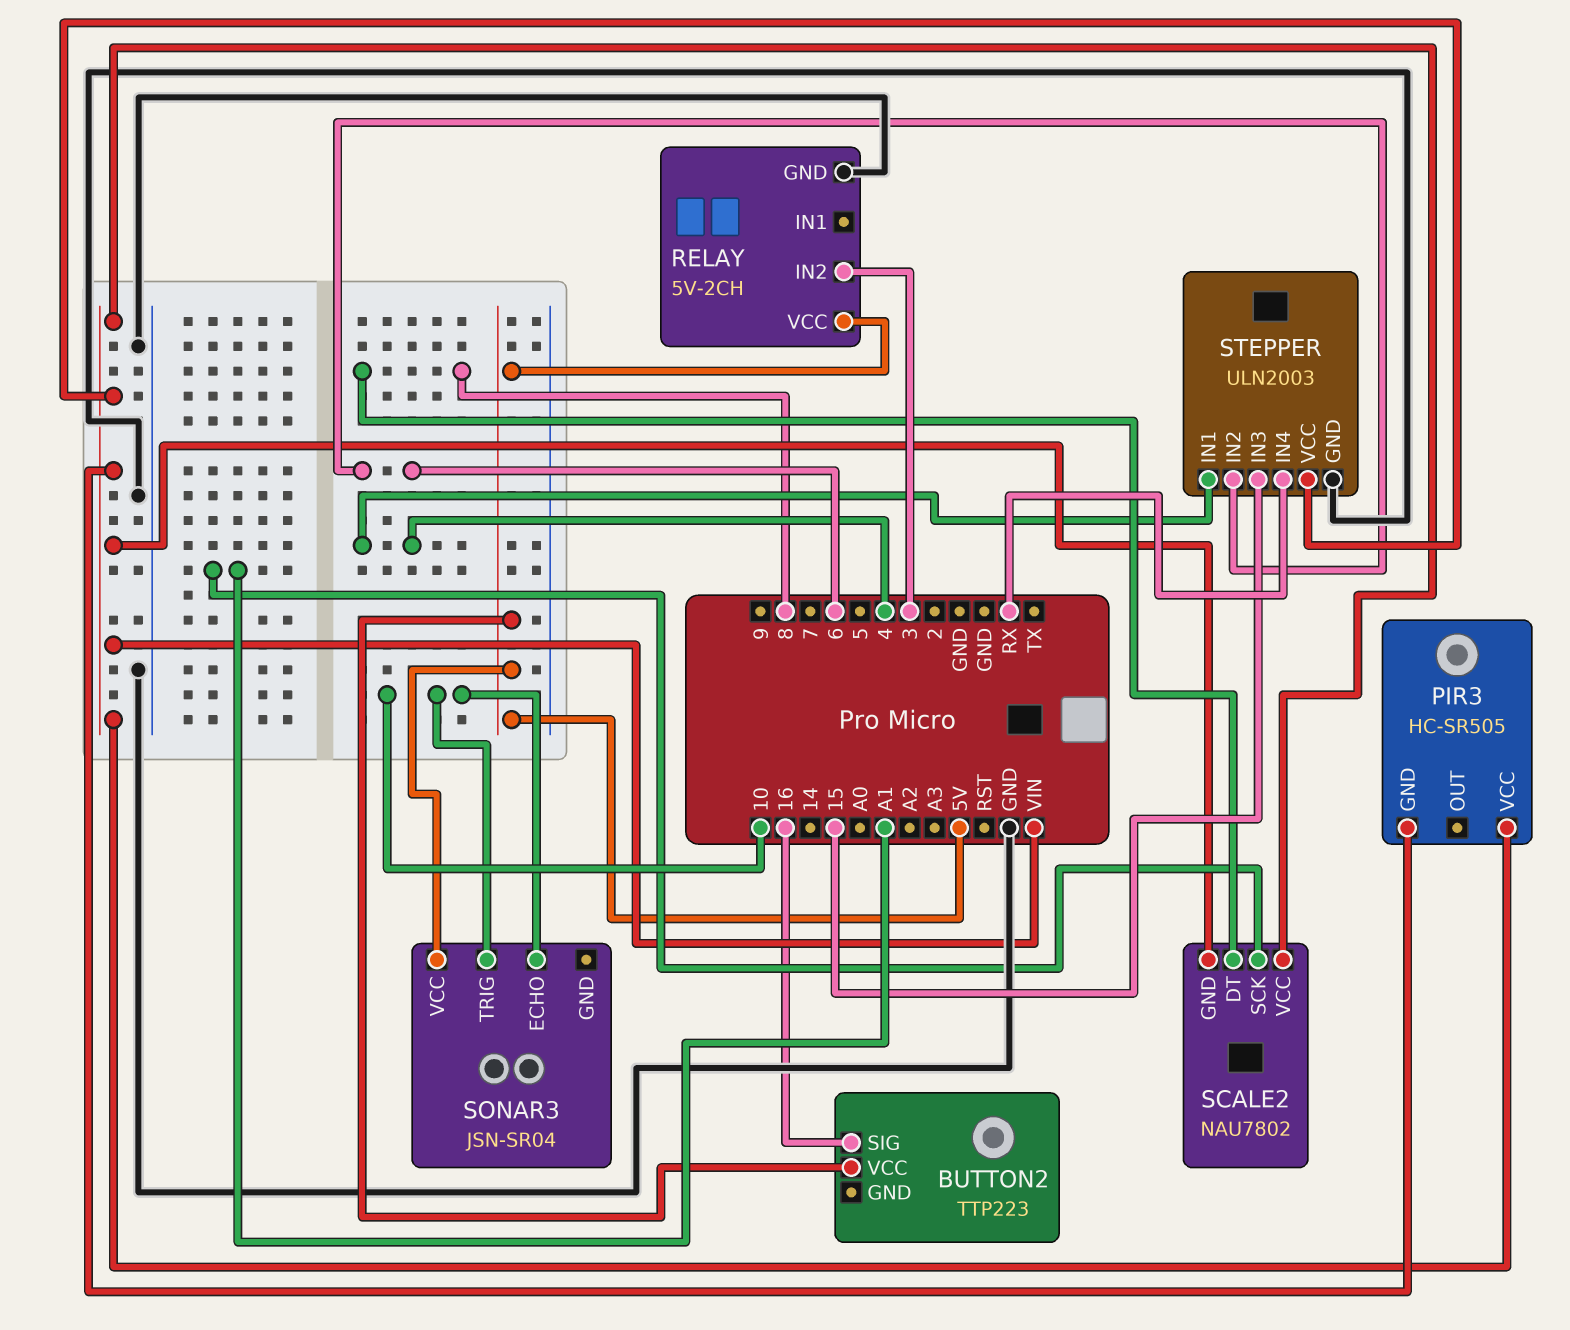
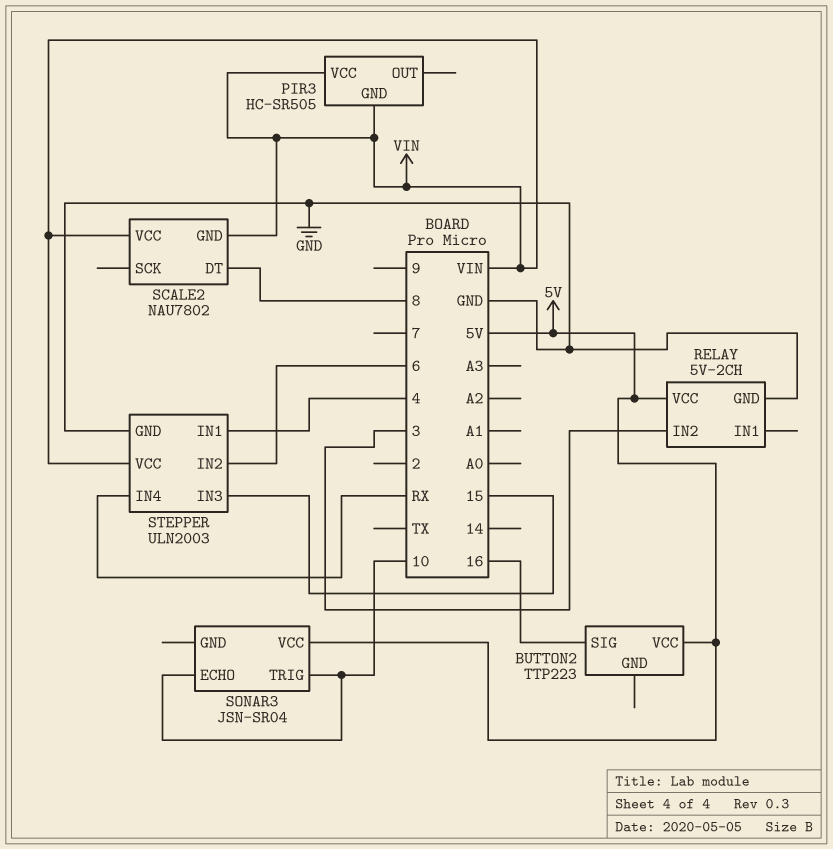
SCALE2 pin SCK: A1 -> none

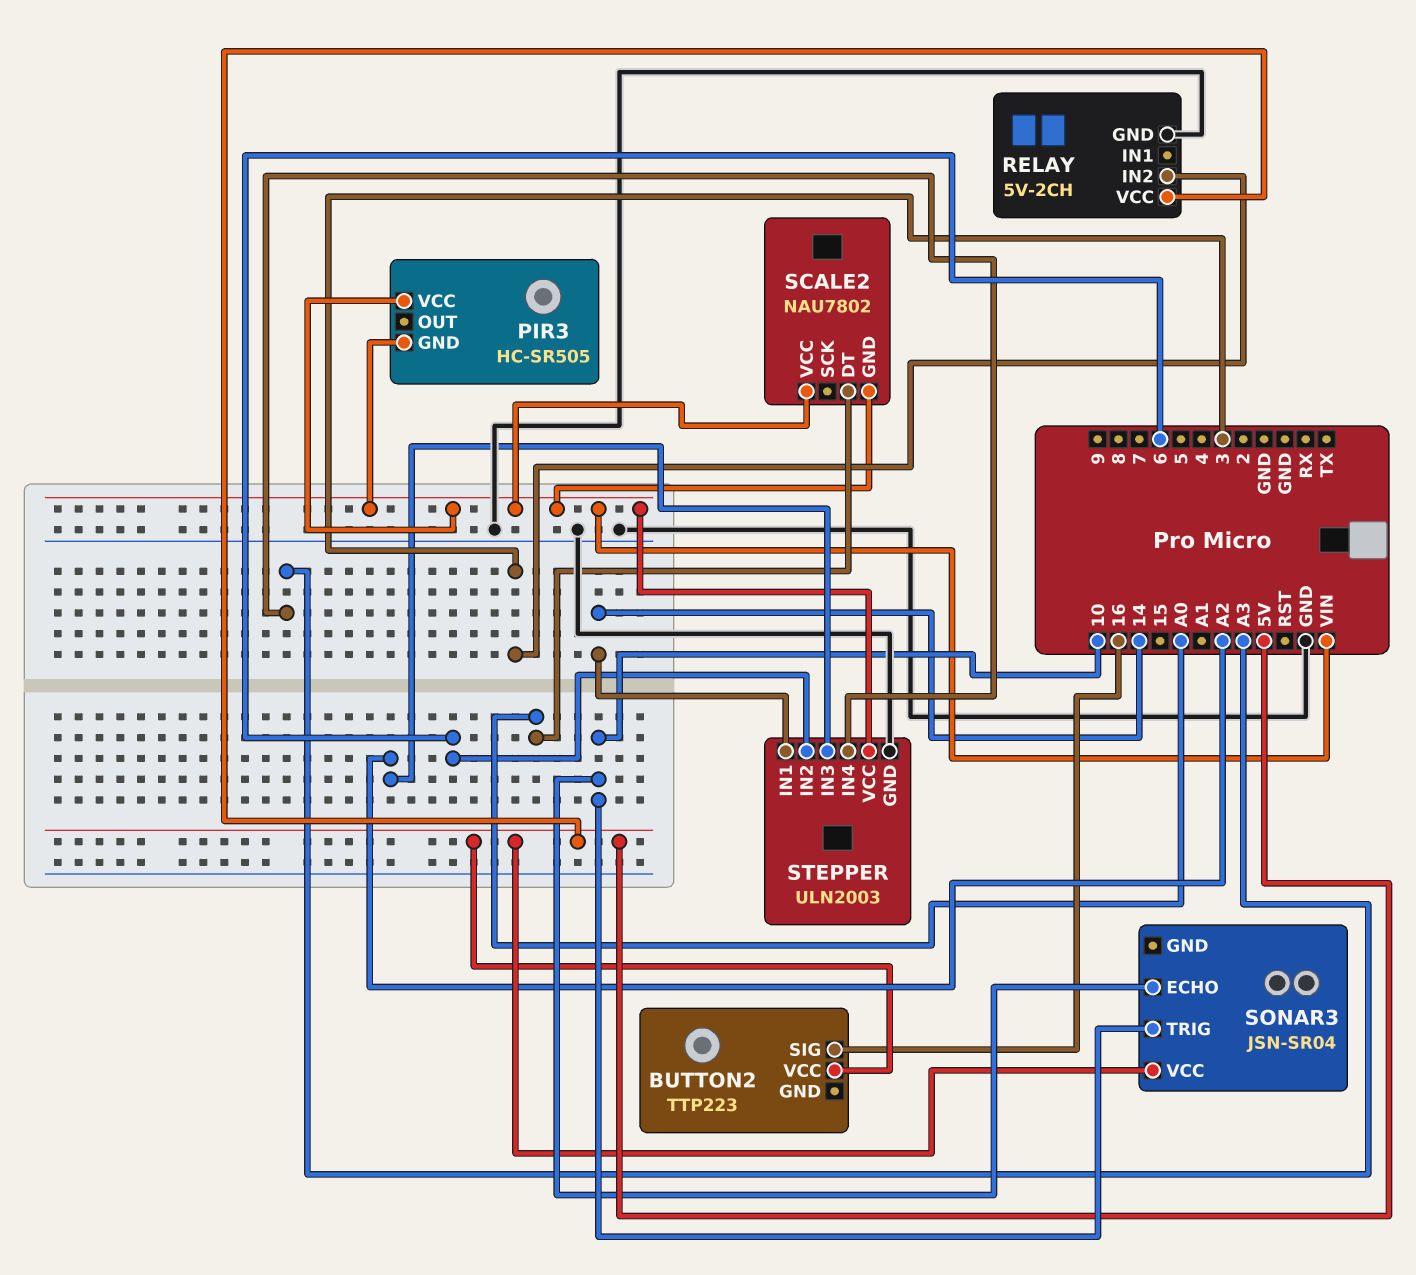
SCALE2 pin DT: 8 -> A0
STEPPER pin IN1: 4 -> 14
STEPPER pin IN3: 15 -> A2
STEPPER pin IN4: RX -> A3

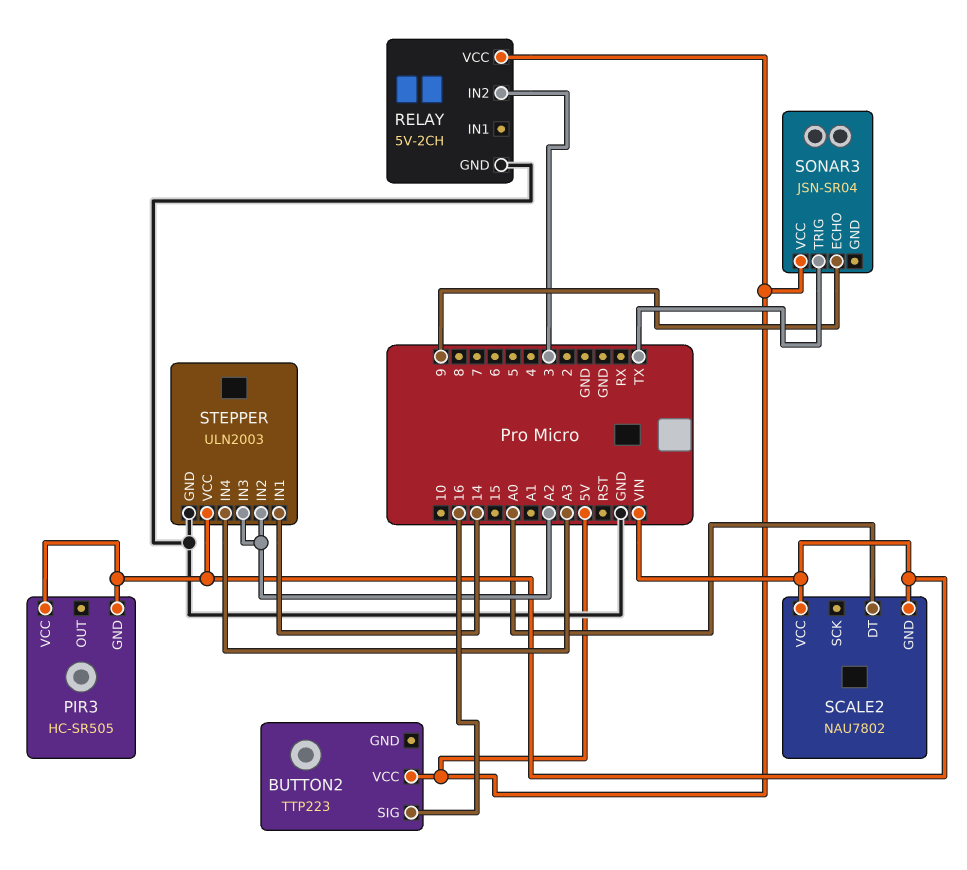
SONAR3 pin ECHO: 10 -> 9
SONAR3 pin TRIG: 10 -> TX
STEPPER pin IN2: 6 -> A2

